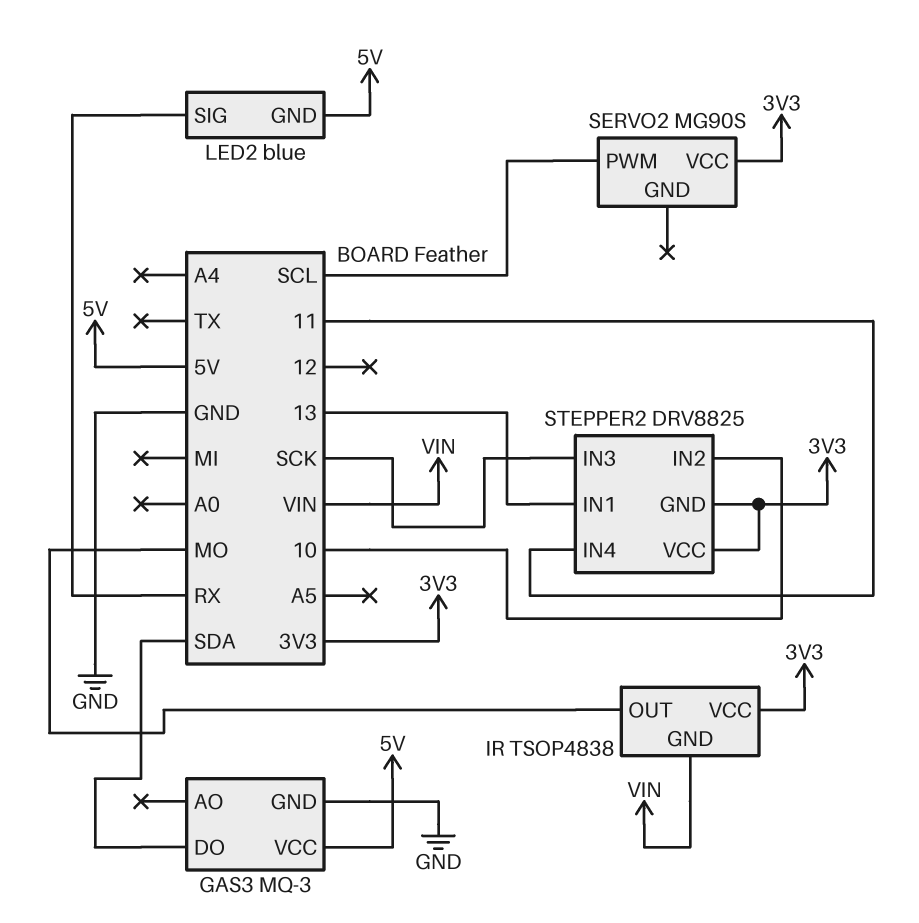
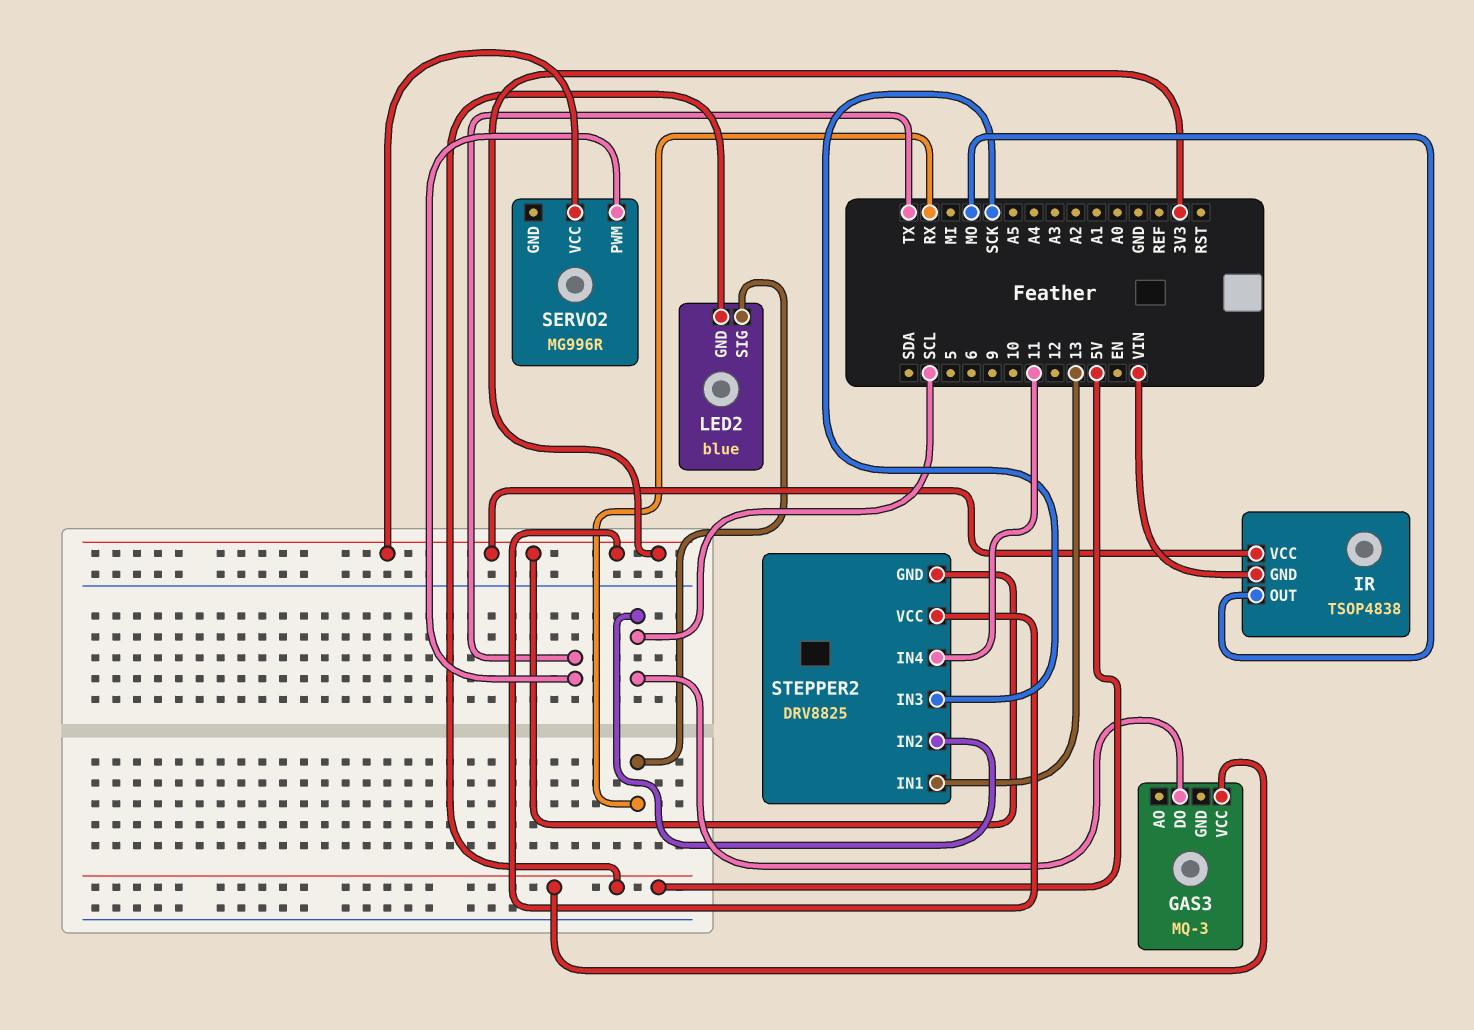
GAS3 pin DO: SDA -> SCL
GAS3 pin GND: GND -> none
SERVO2: MG90S -> MG996R
SERVO2 pin PWM: SCL -> TX
STEPPER2 pin IN2: 10 -> SCL

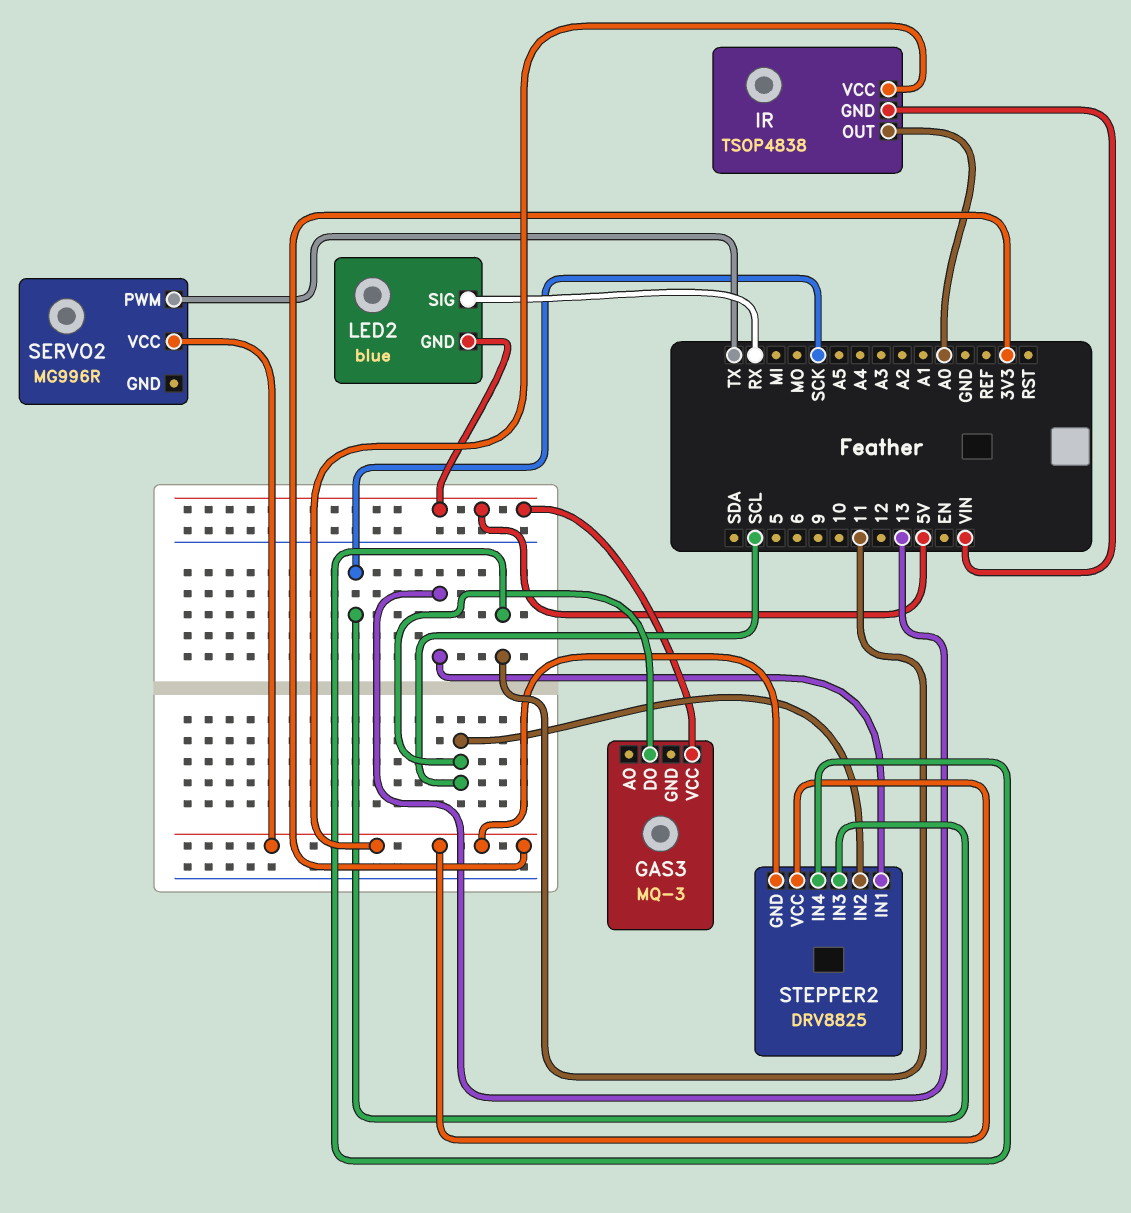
IR pin OUT: MO -> A0

